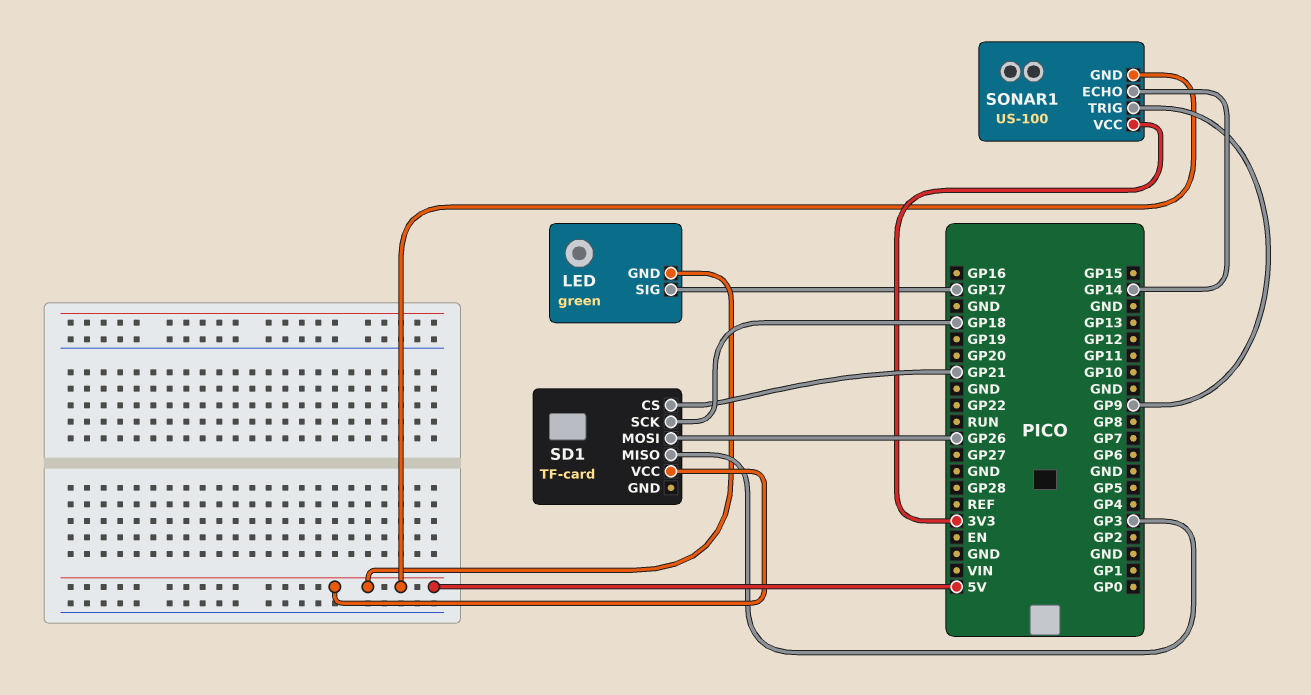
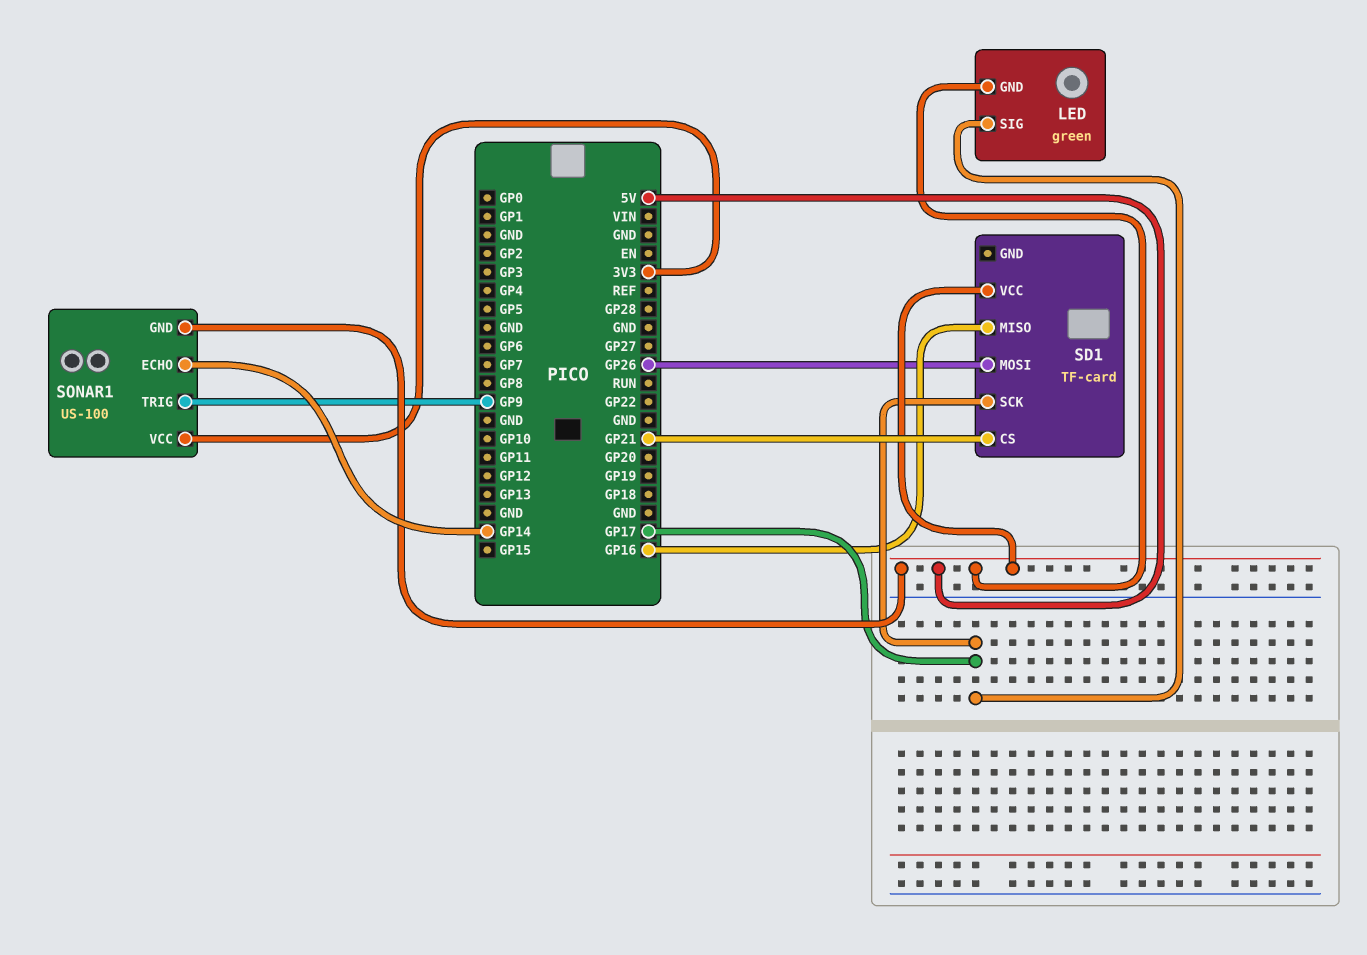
SD1 pin MISO: GP3 -> GP16
SD1 pin SCK: GP18 -> GP17

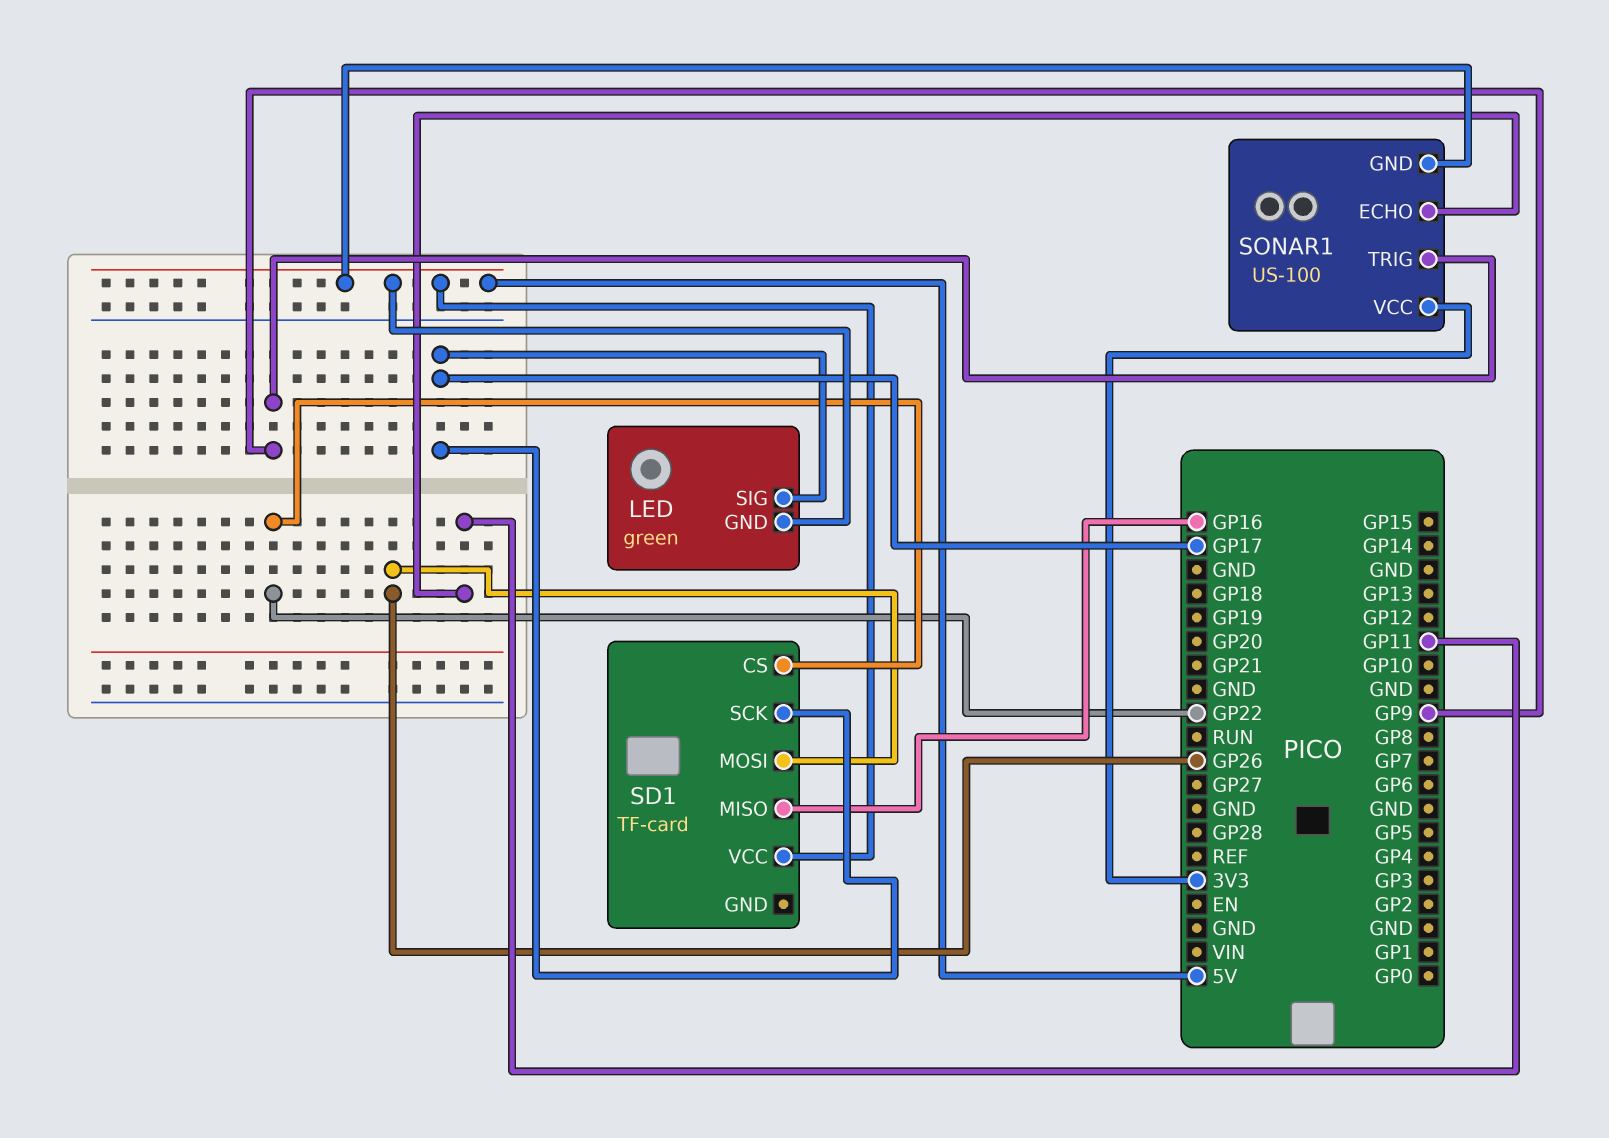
SD1 pin CS: GP21 -> GP22
SONAR1 pin ECHO: GP14 -> GP11

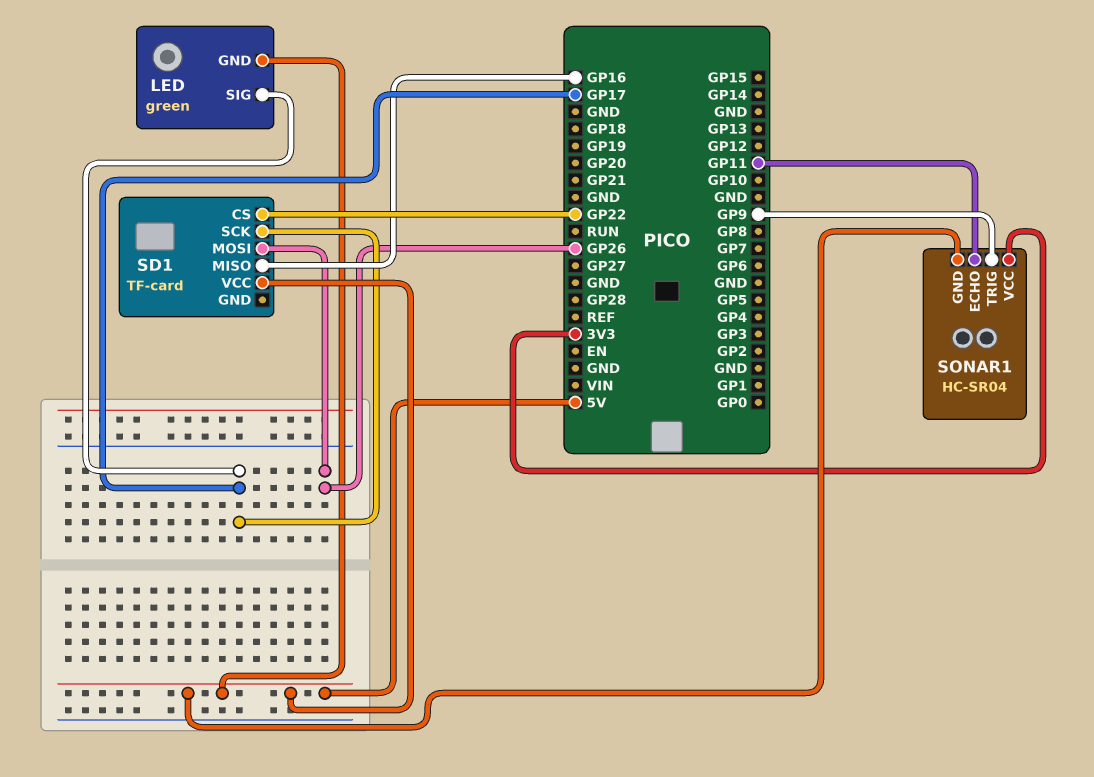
SONAR1: US-100 -> HC-SR04

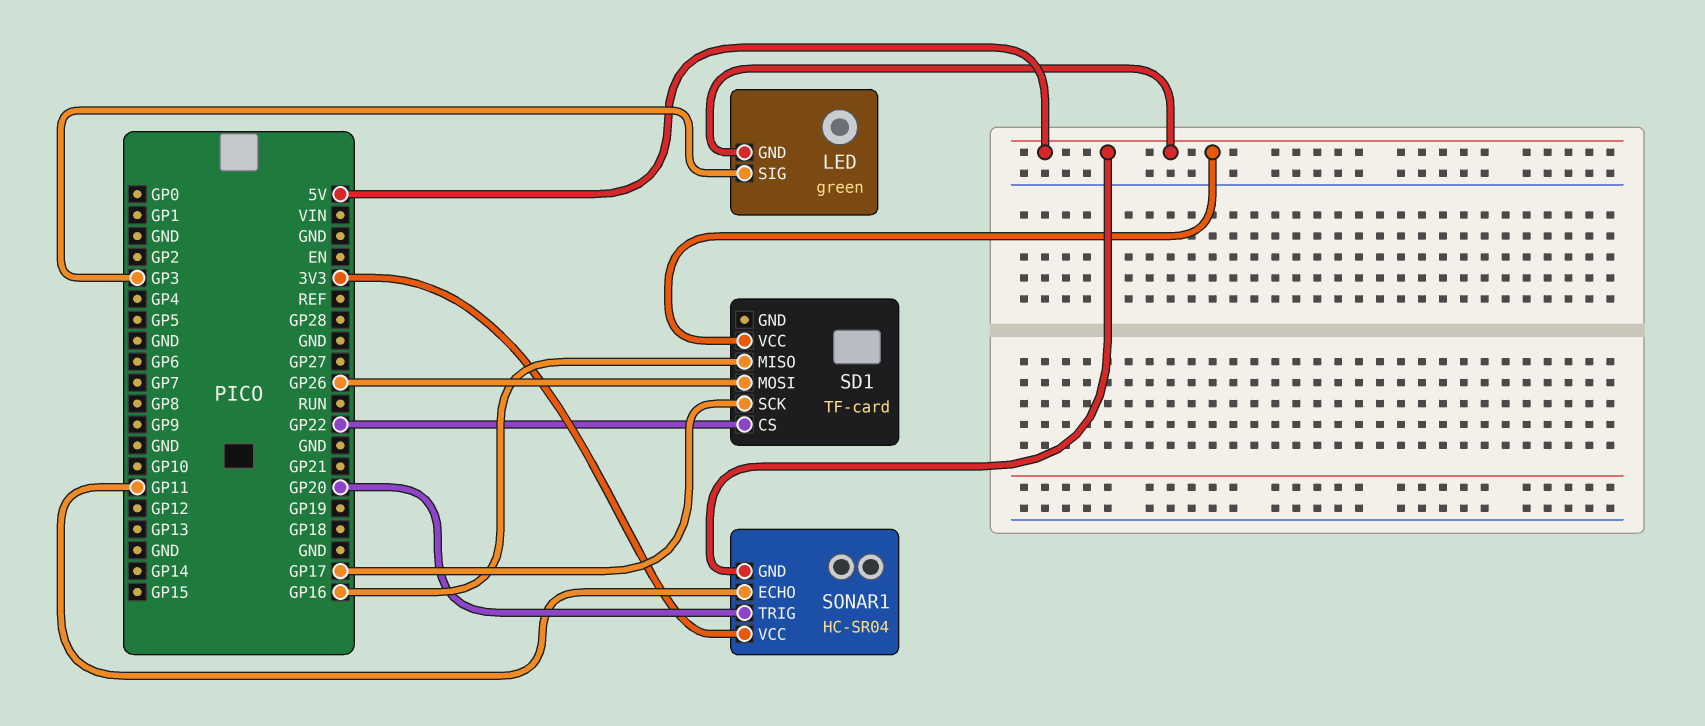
LED pin SIG: GP17 -> GP3
SONAR1 pin TRIG: GP9 -> GP20

